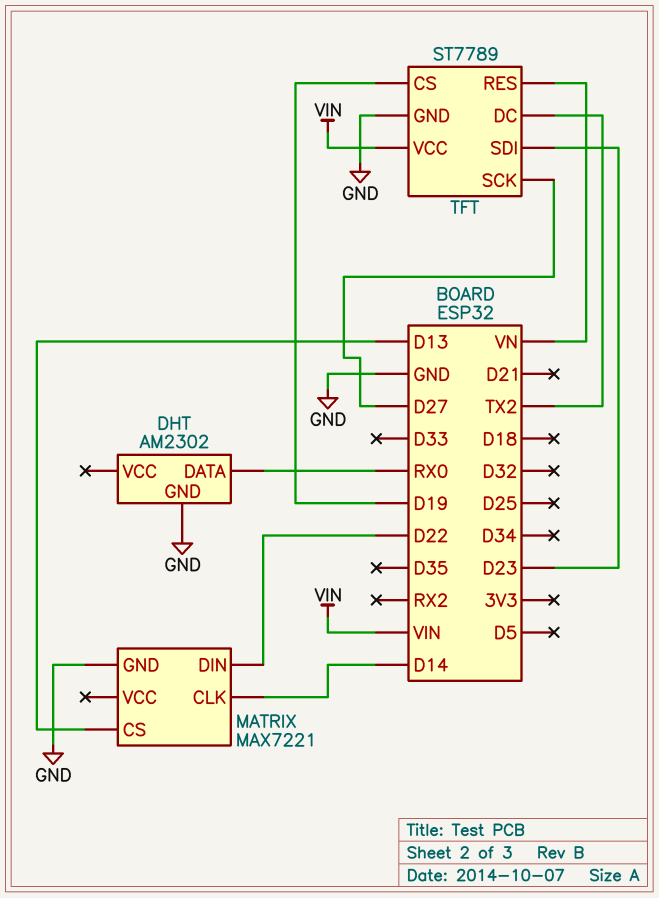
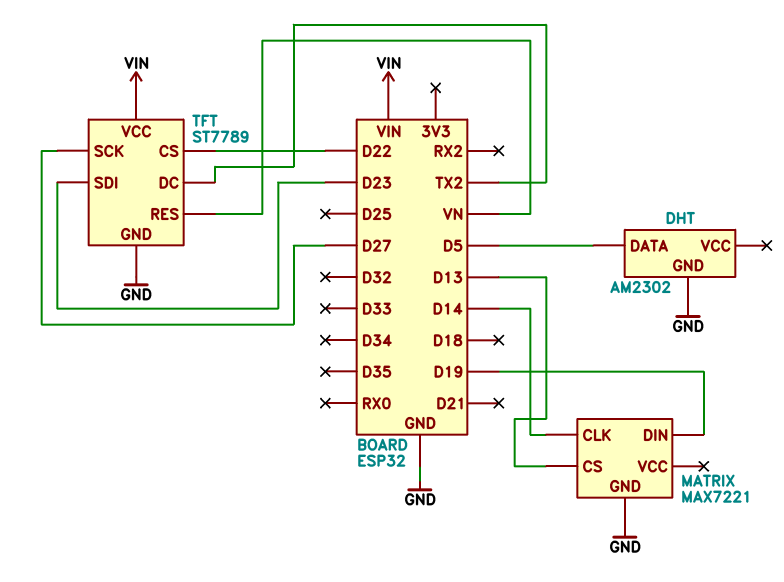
DHT pin DATA: RX0 -> D5
MATRIX pin DIN: D22 -> D19
TFT pin CS: D19 -> D22

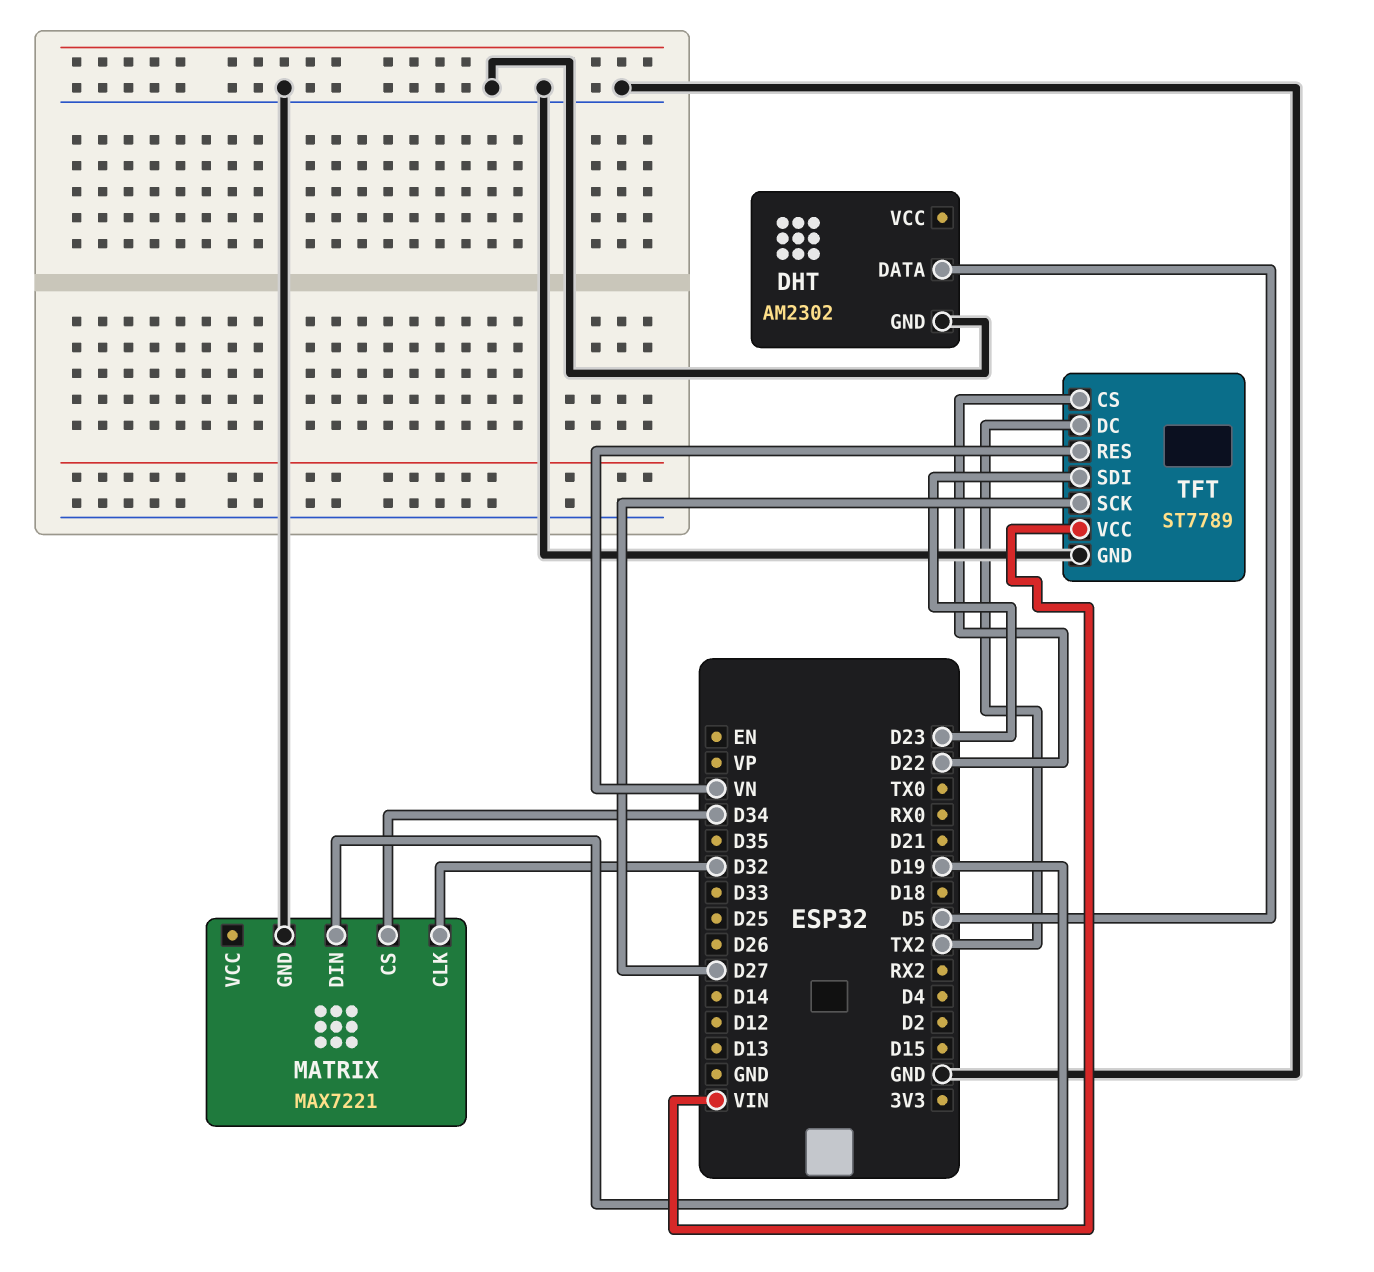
MATRIX pin CLK: D14 -> D32
MATRIX pin CS: D13 -> D34

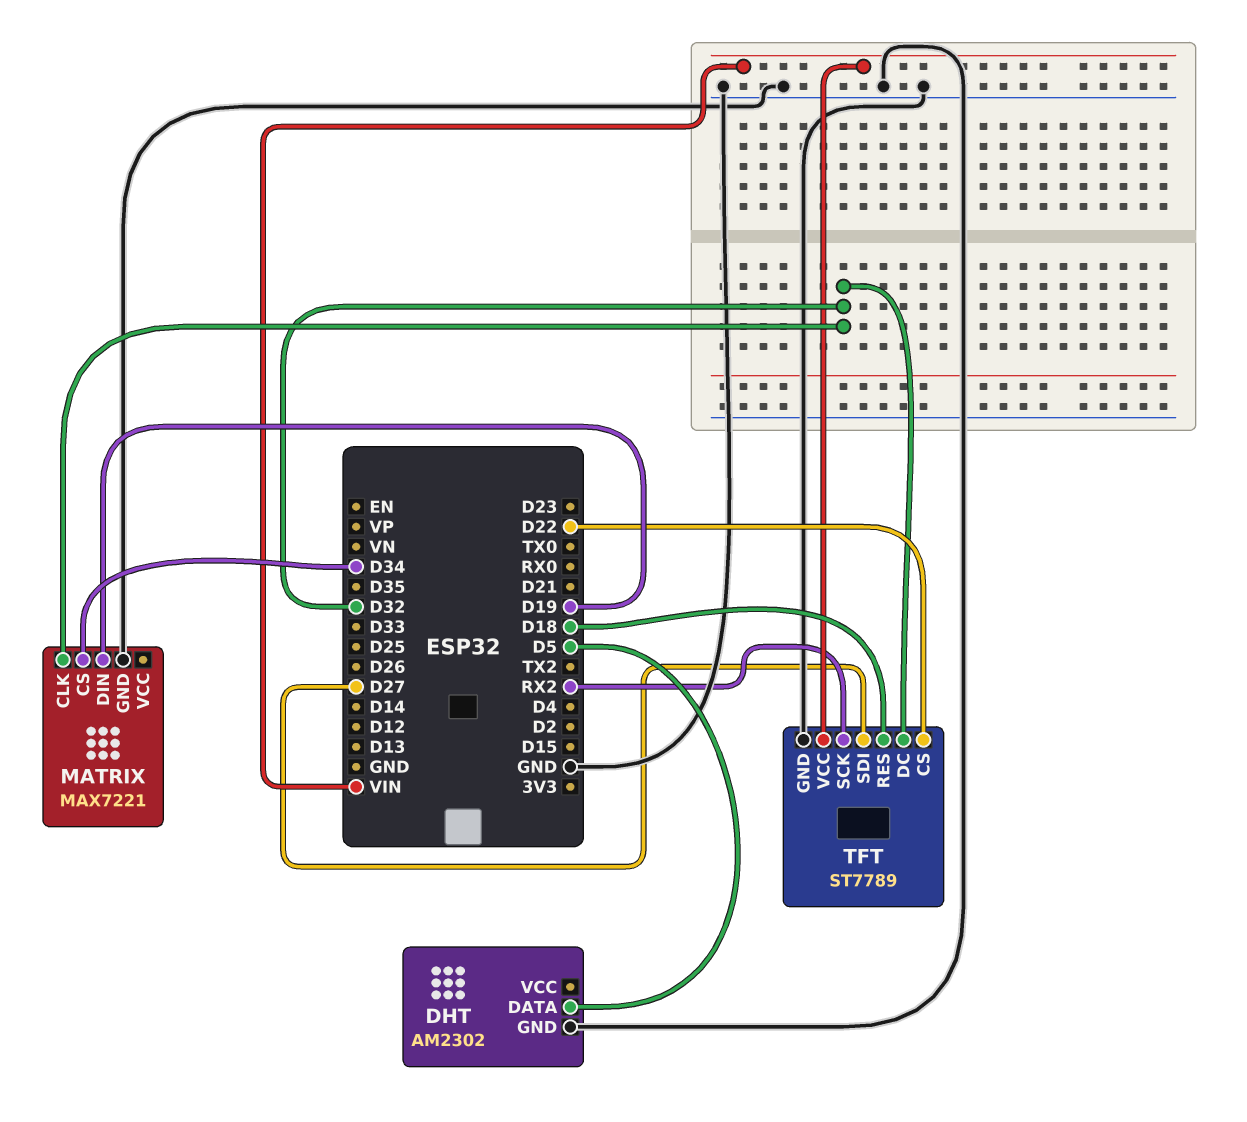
TFT pin DC: TX2 -> D32
TFT pin RES: VN -> D18
TFT pin SCK: D27 -> RX2
TFT pin SDI: D23 -> D27

